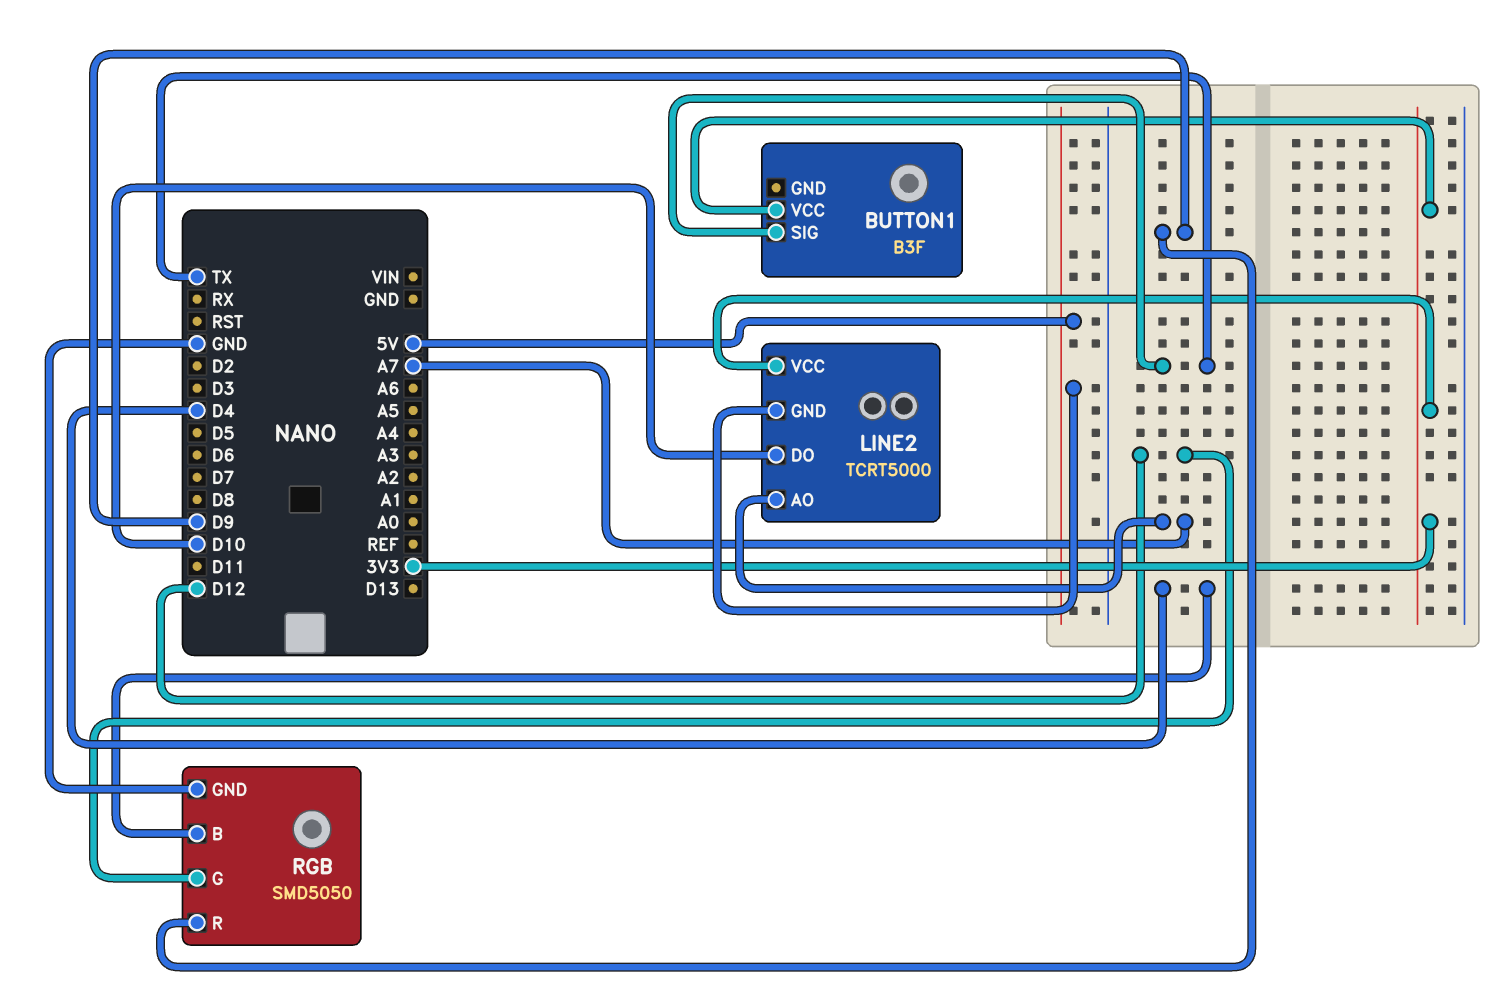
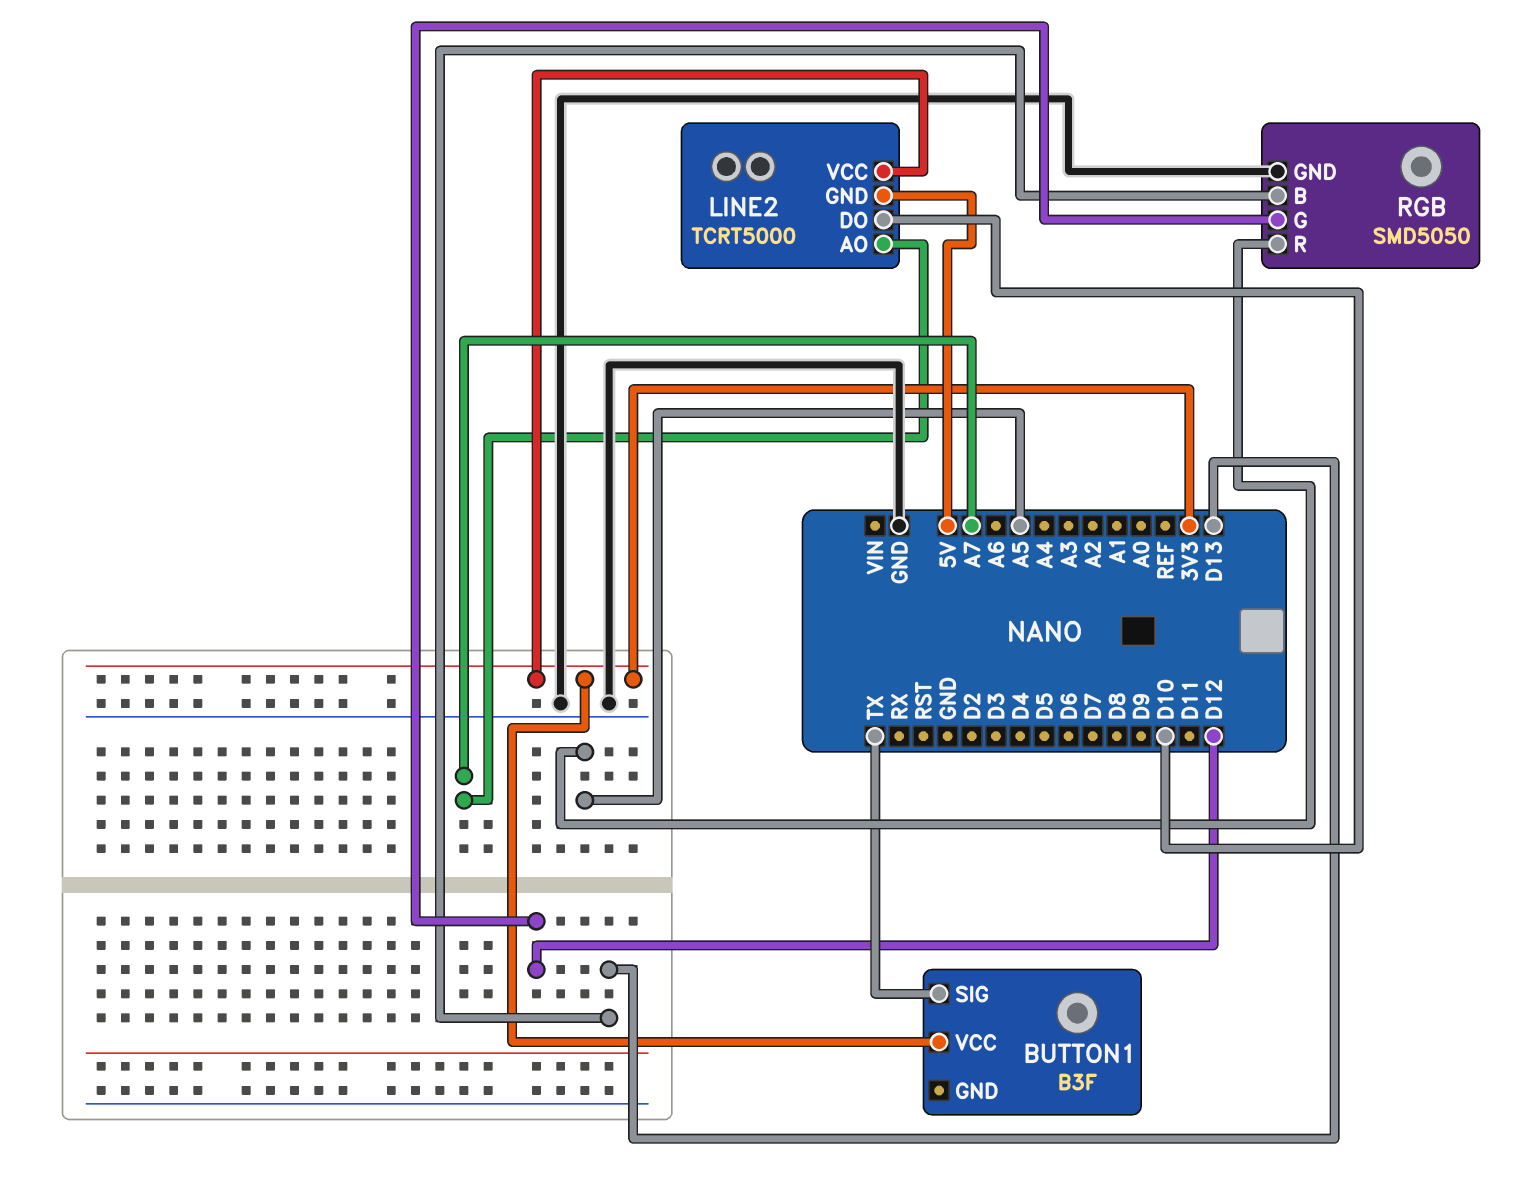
RGB pin B: D4 -> D13
RGB pin R: D9 -> A5

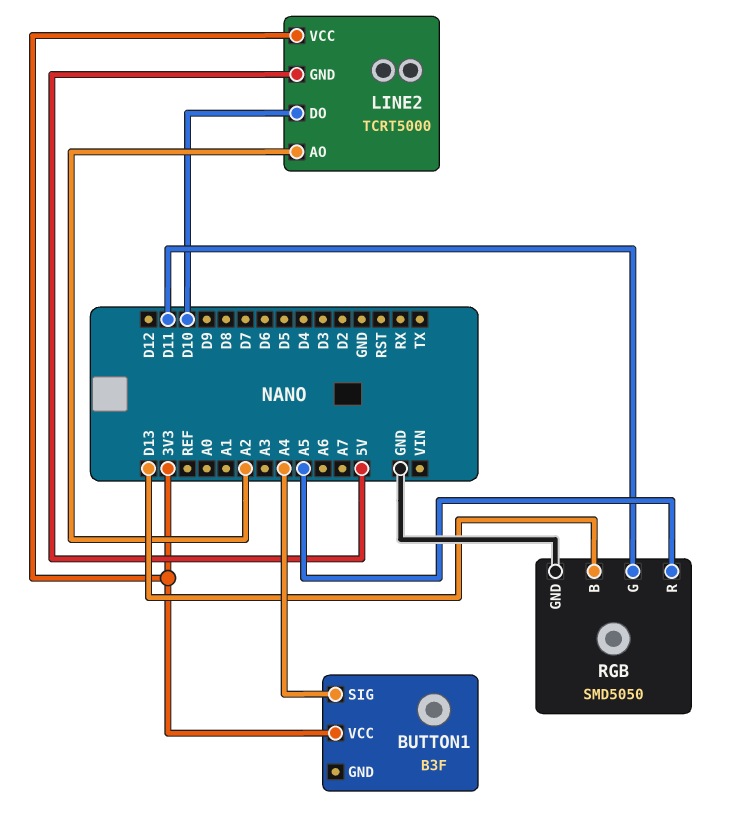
BUTTON1 pin SIG: TX -> A4
LINE2 pin AO: A7 -> A2
RGB pin G: D12 -> D11

